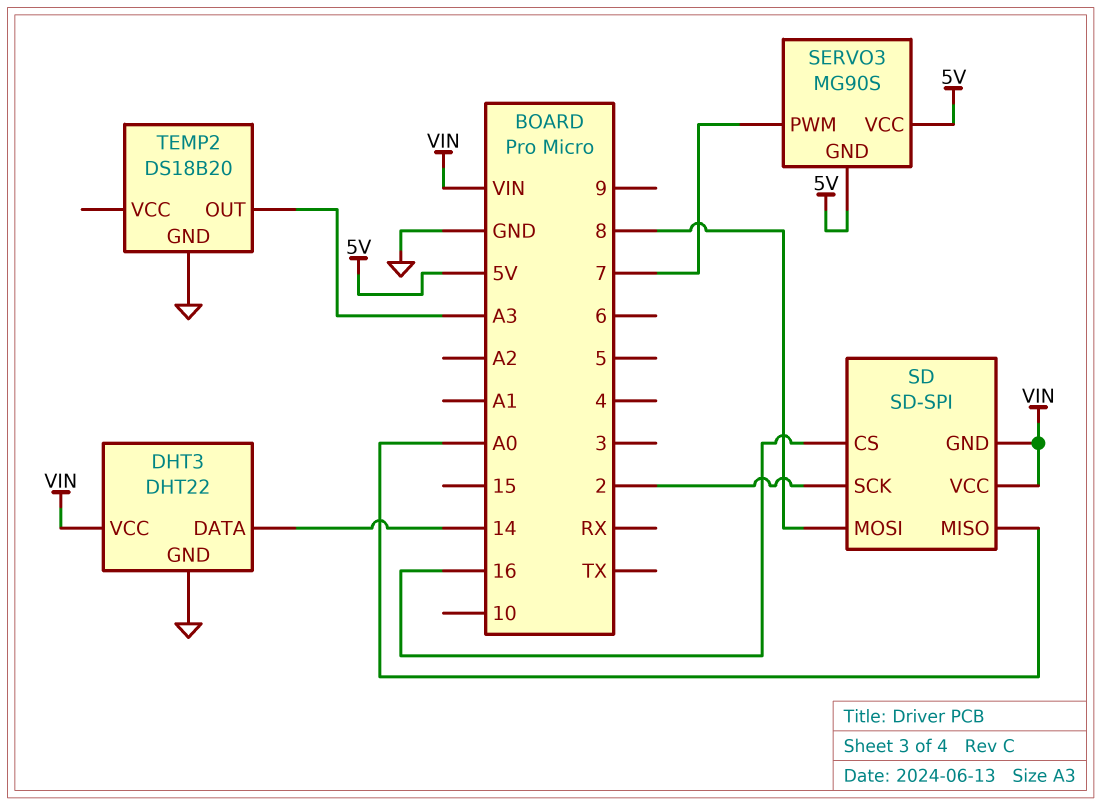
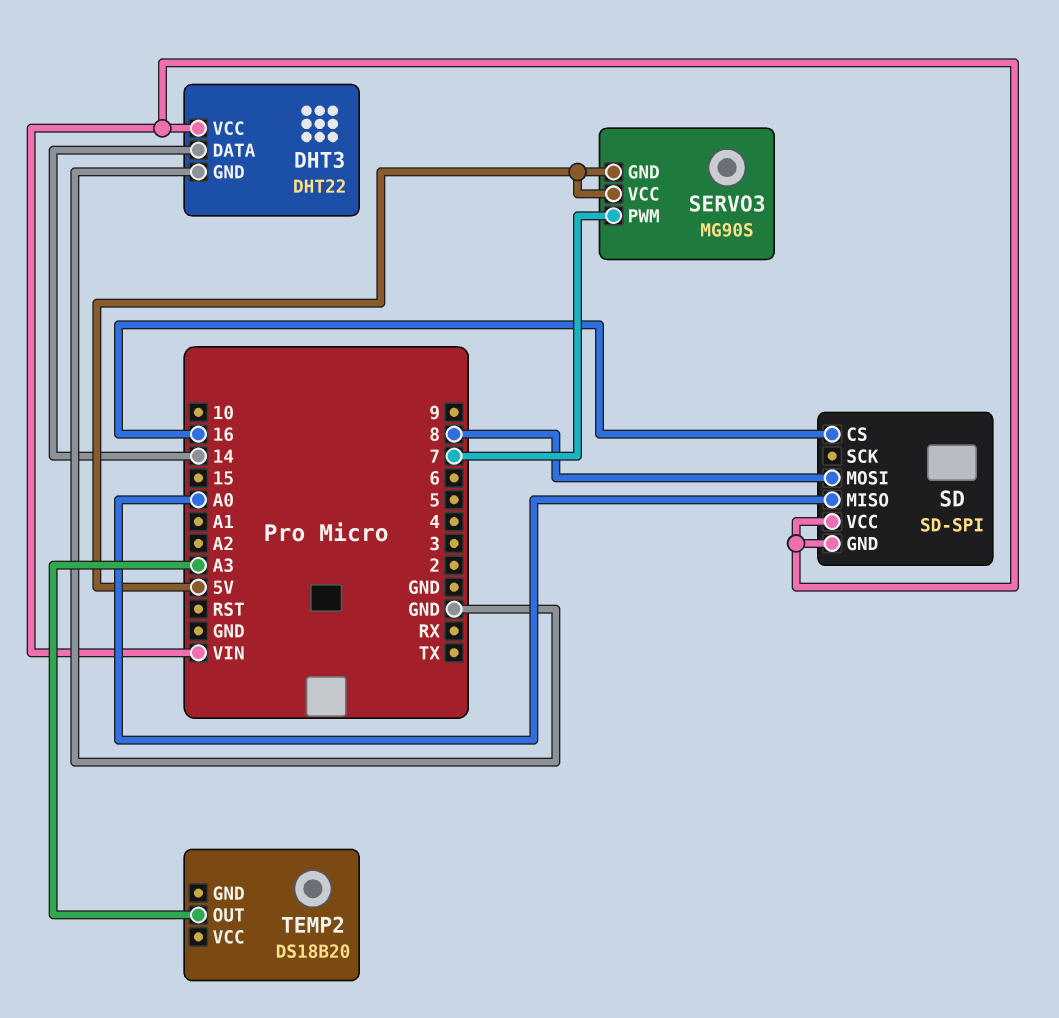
SD pin SCK: 2 -> none
TEMP2 pin GND: GND -> none

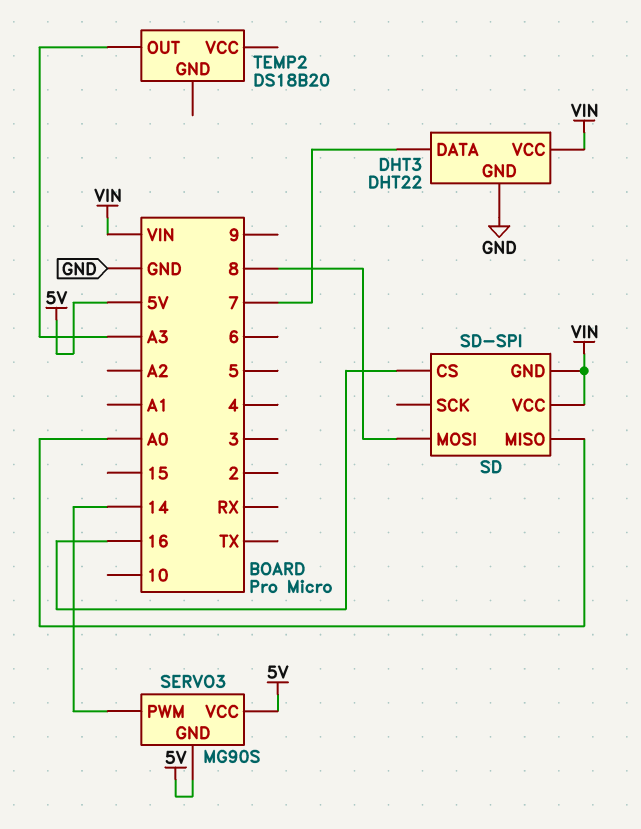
DHT3 pin DATA: 14 -> 7
SERVO3 pin PWM: 7 -> 14

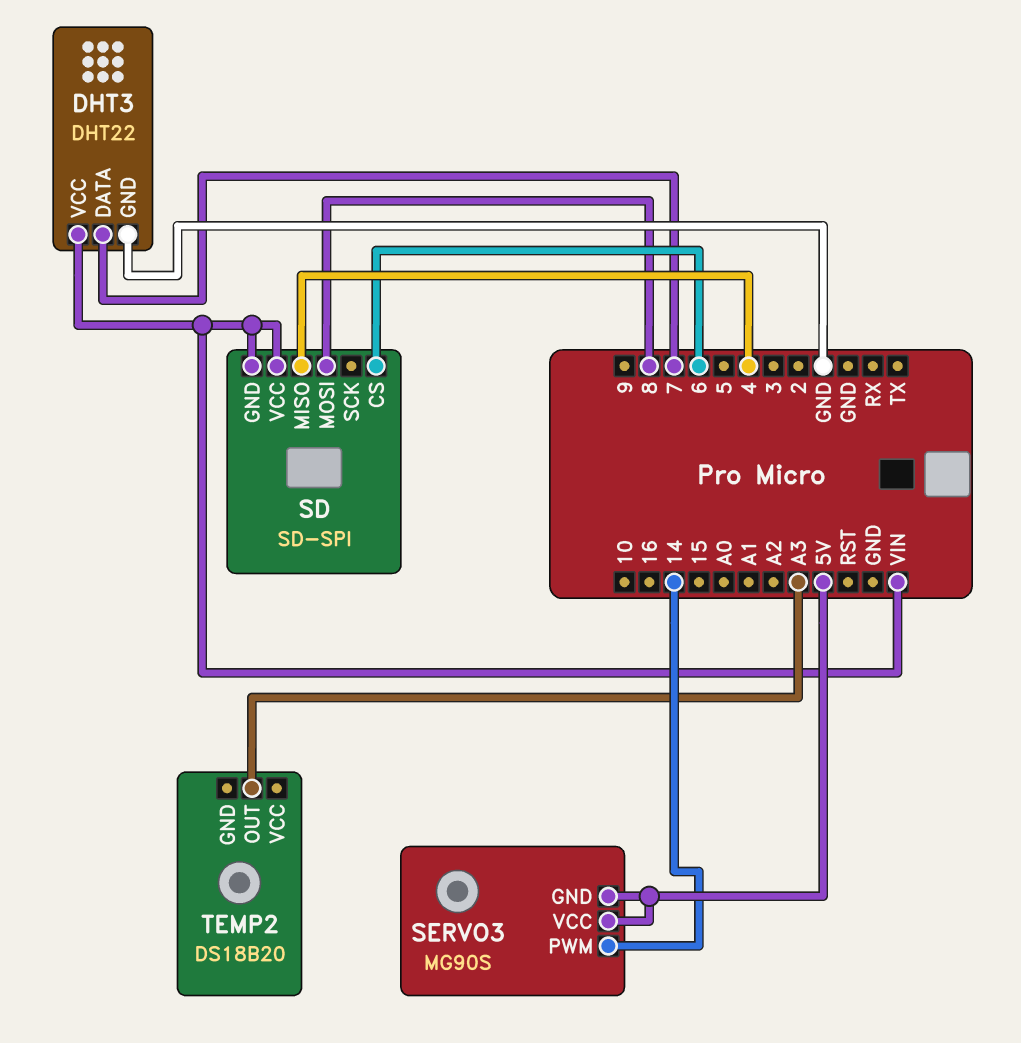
SD pin CS: 16 -> 6
SD pin MISO: A0 -> 4

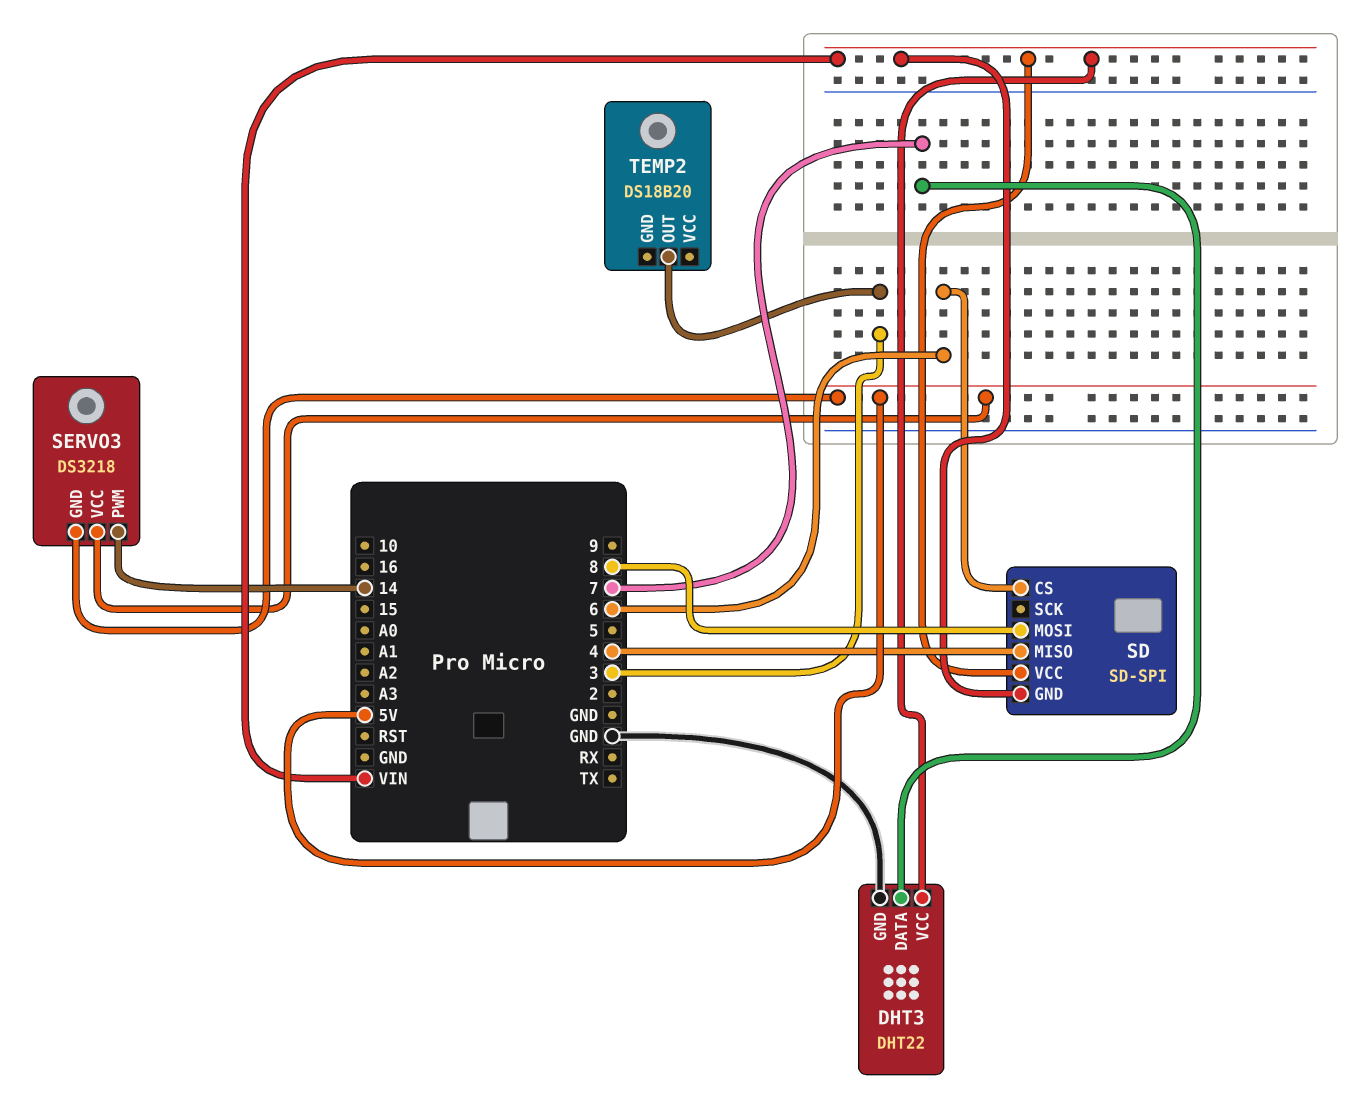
SERVO3: MG90S -> DS3218
TEMP2 pin OUT: A3 -> 3

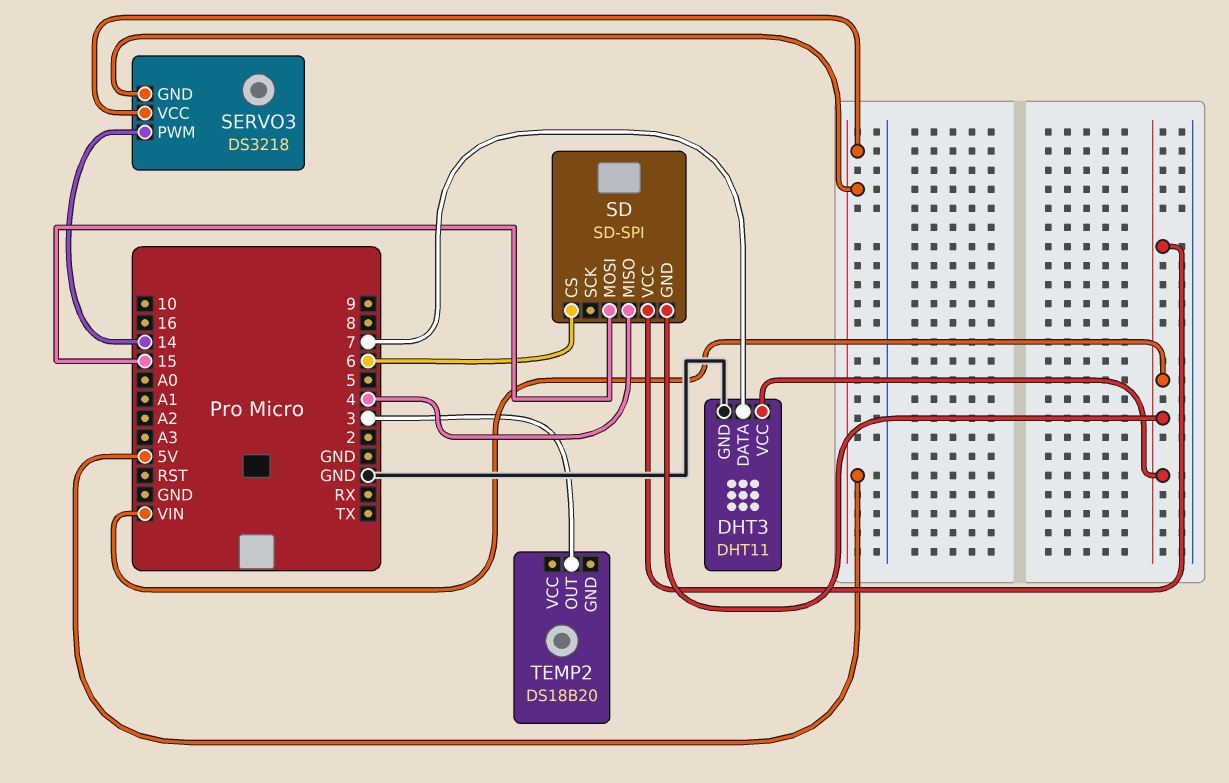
DHT3: DHT22 -> DHT11
SD pin MOSI: 8 -> 15

